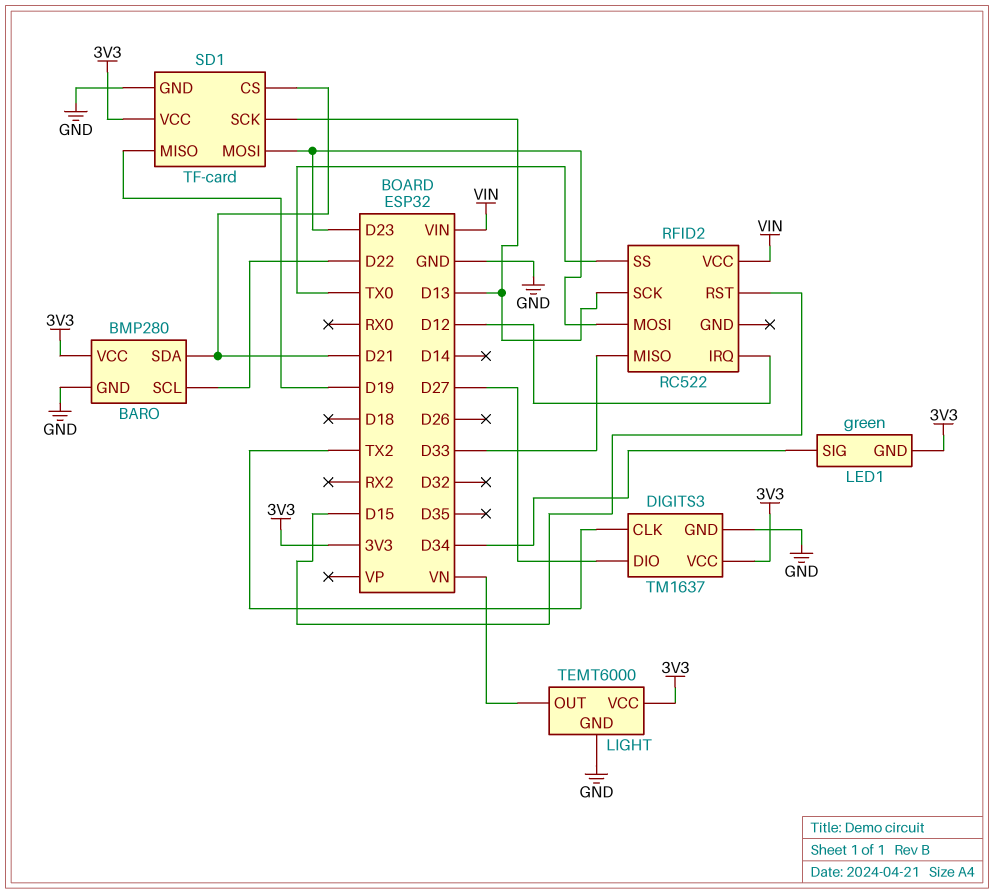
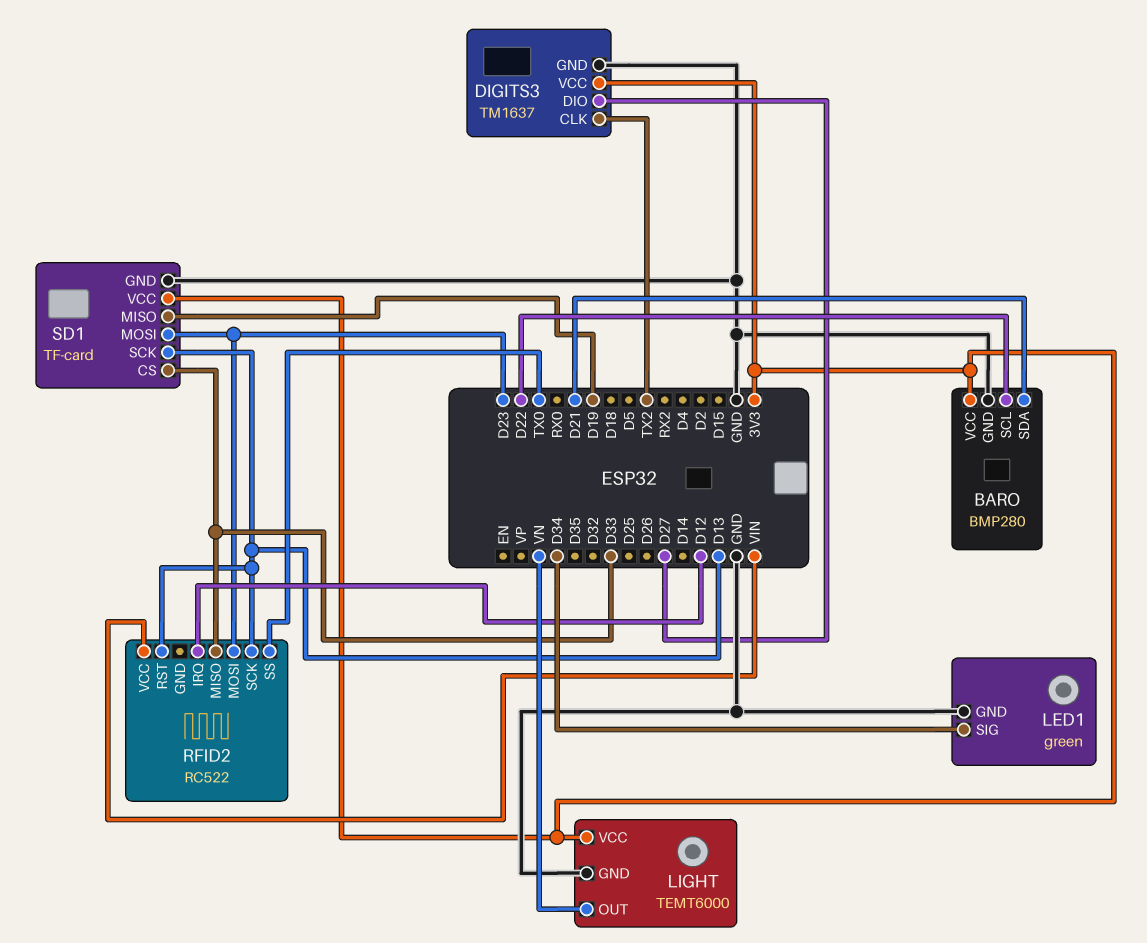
LED1 pin GND: 3V3 -> GND
RFID2 pin RST: D15 -> D13
SD1 pin CS: D21 -> D33

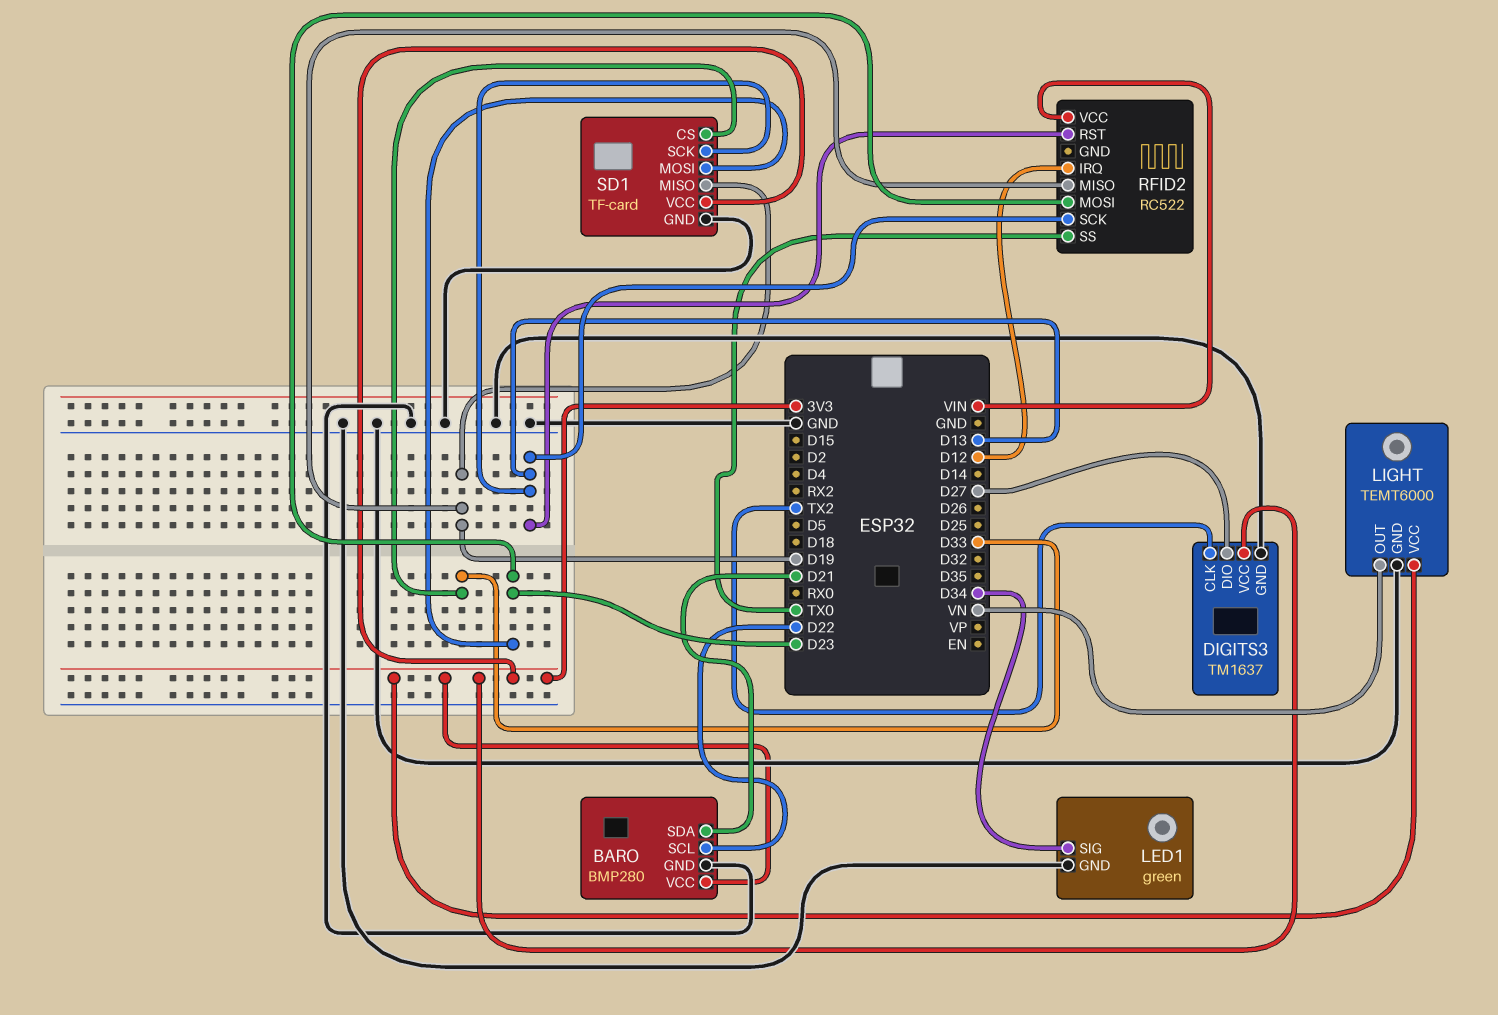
RFID2 pin MISO: D33 -> D19

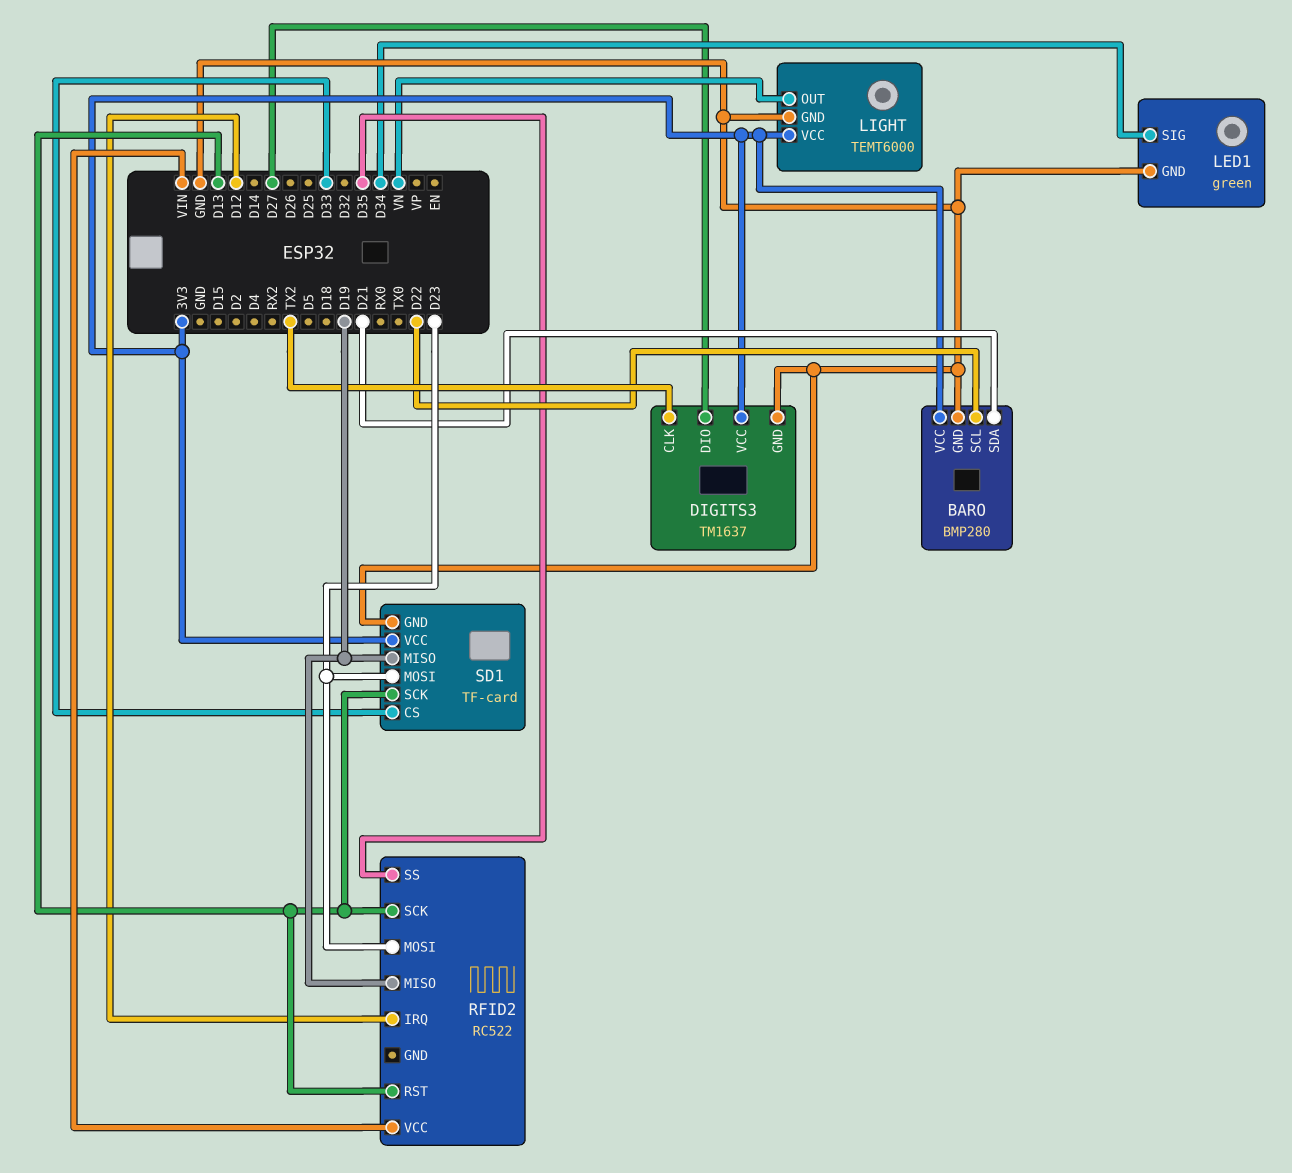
RFID2 pin SS: TX0 -> D35

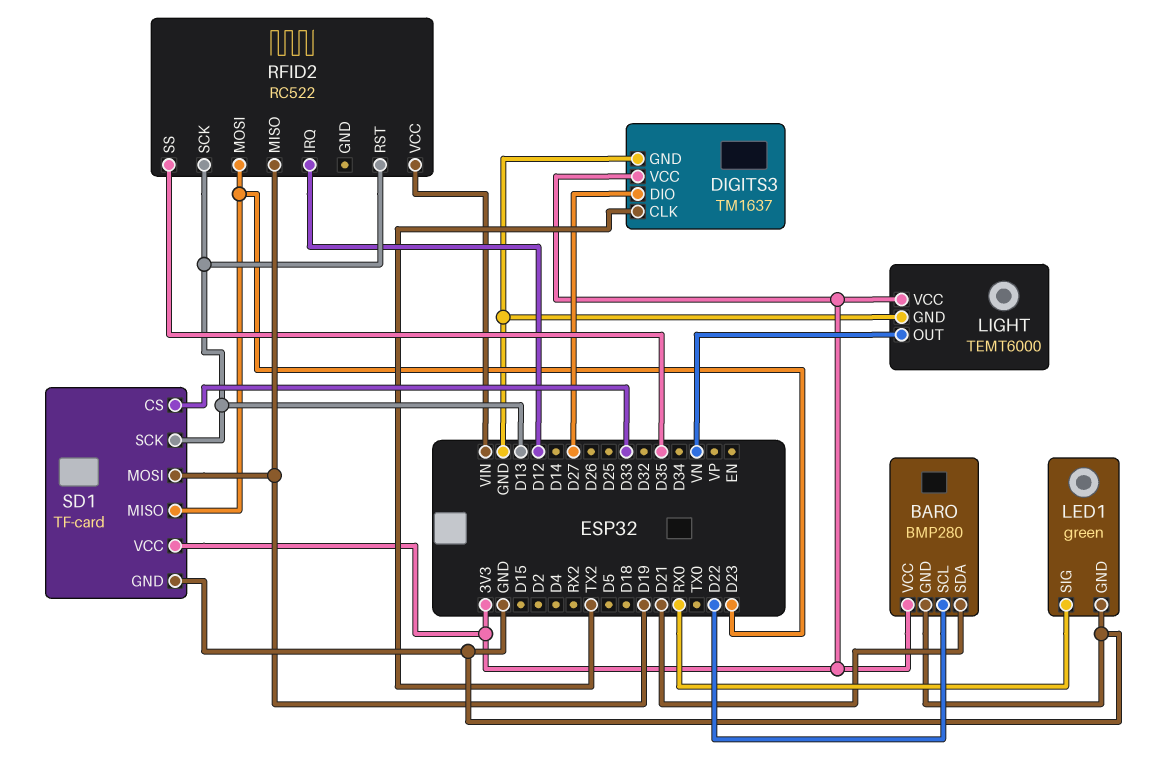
LED1 pin SIG: D34 -> RX0
SD1 pin MISO: D19 -> D23
SD1 pin MOSI: D23 -> D19

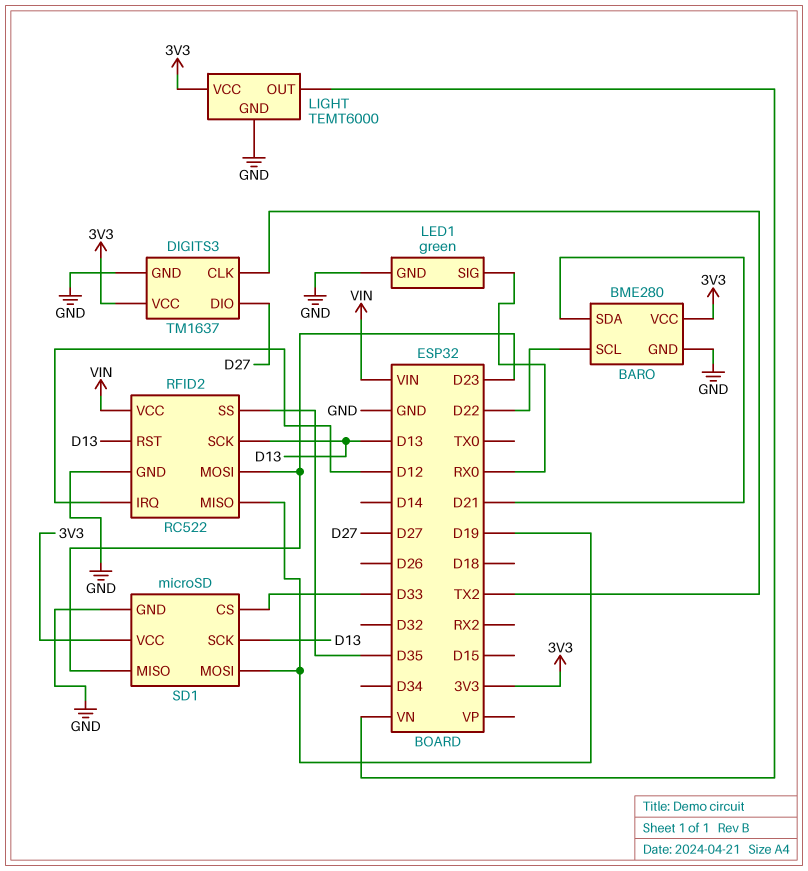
BARO: BMP280 -> BME280
RFID2 pin GND: none -> GND
SD1: TF-card -> microSD

